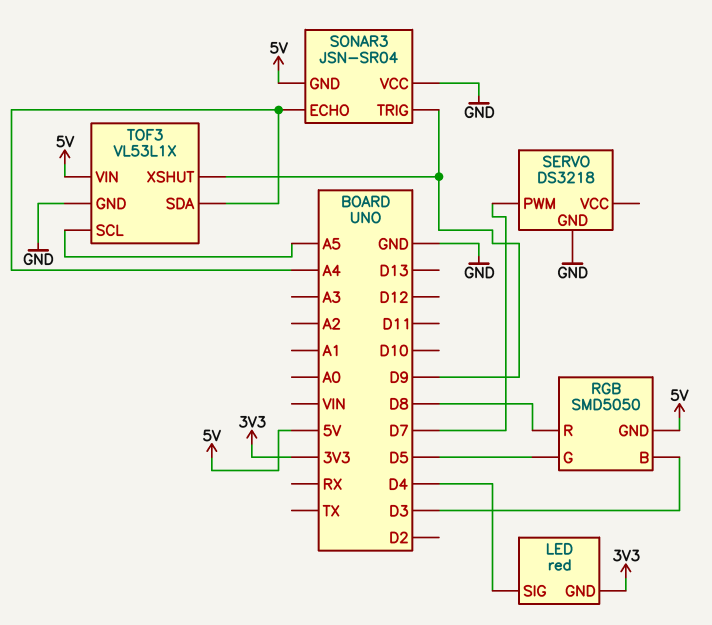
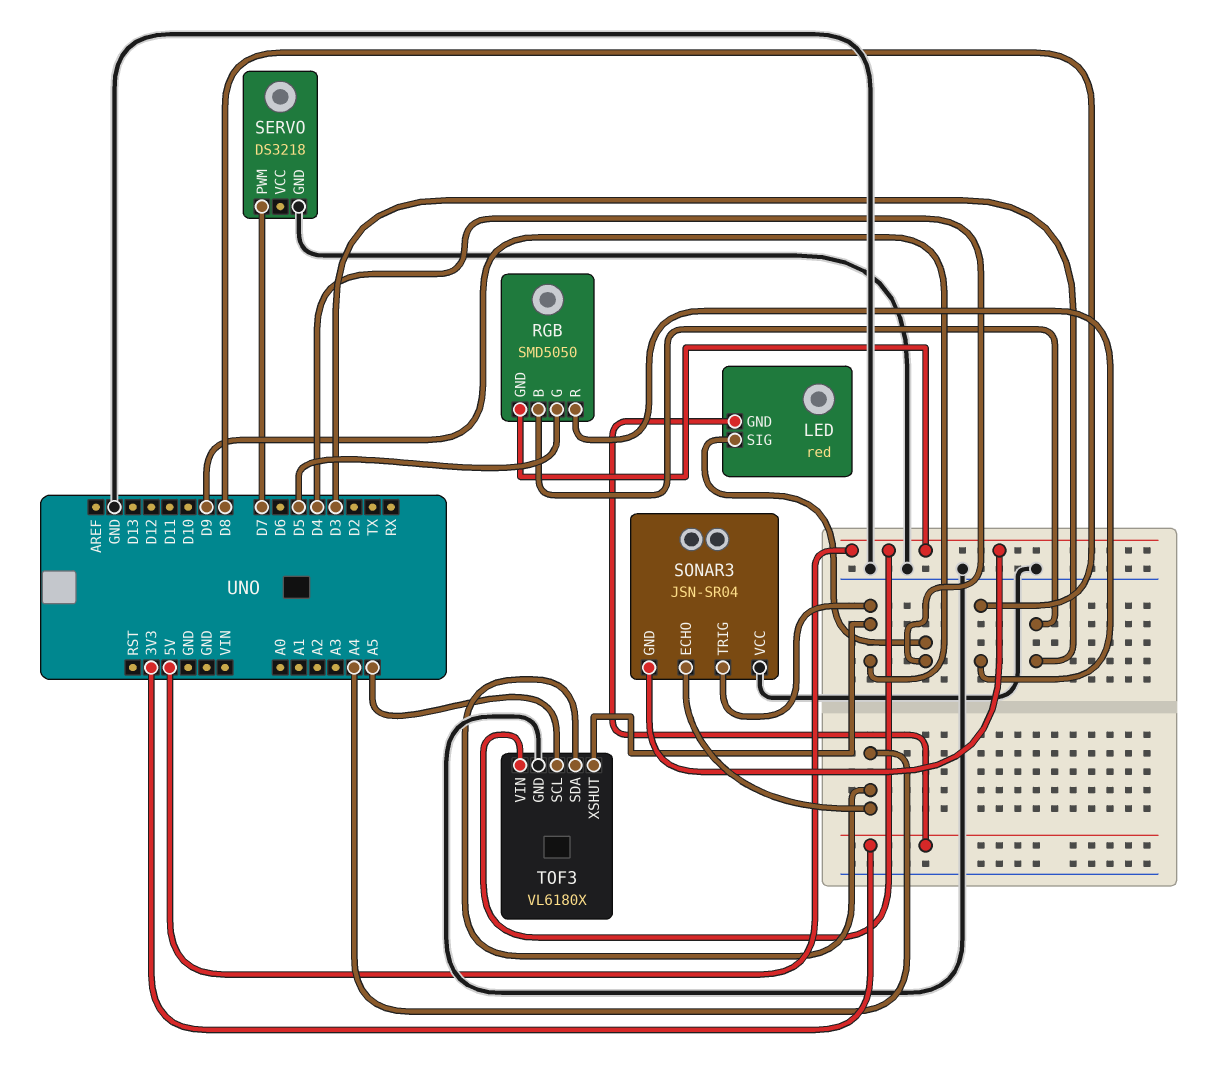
TOF3: VL53L1X -> VL6180X

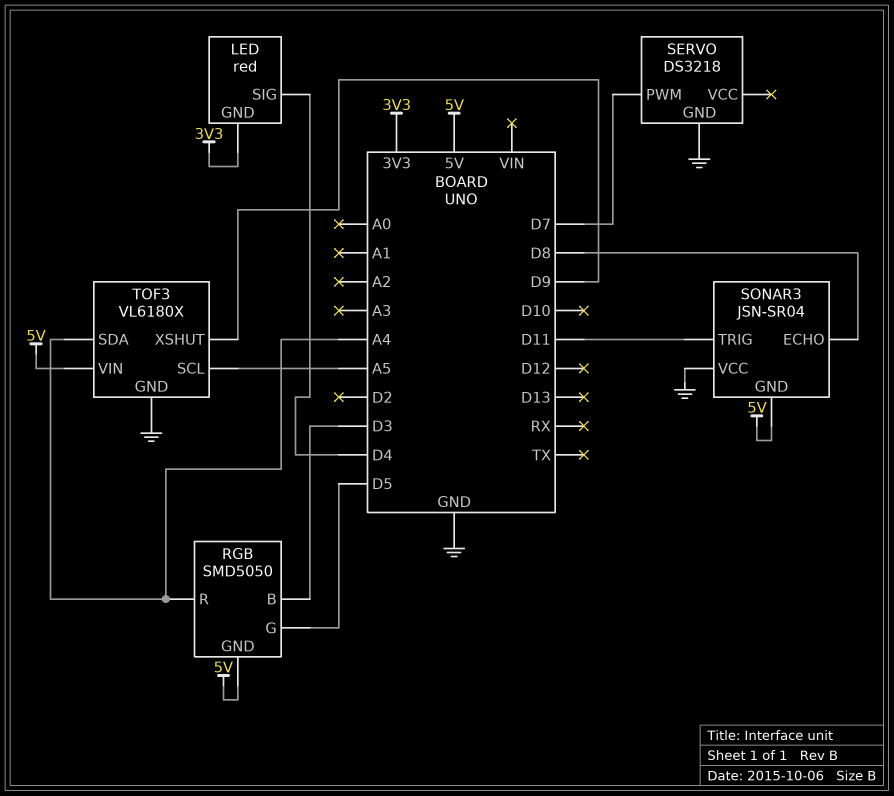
RGB pin R: D8 -> A4
SONAR3 pin ECHO: A4 -> D8
SONAR3 pin TRIG: D9 -> D11

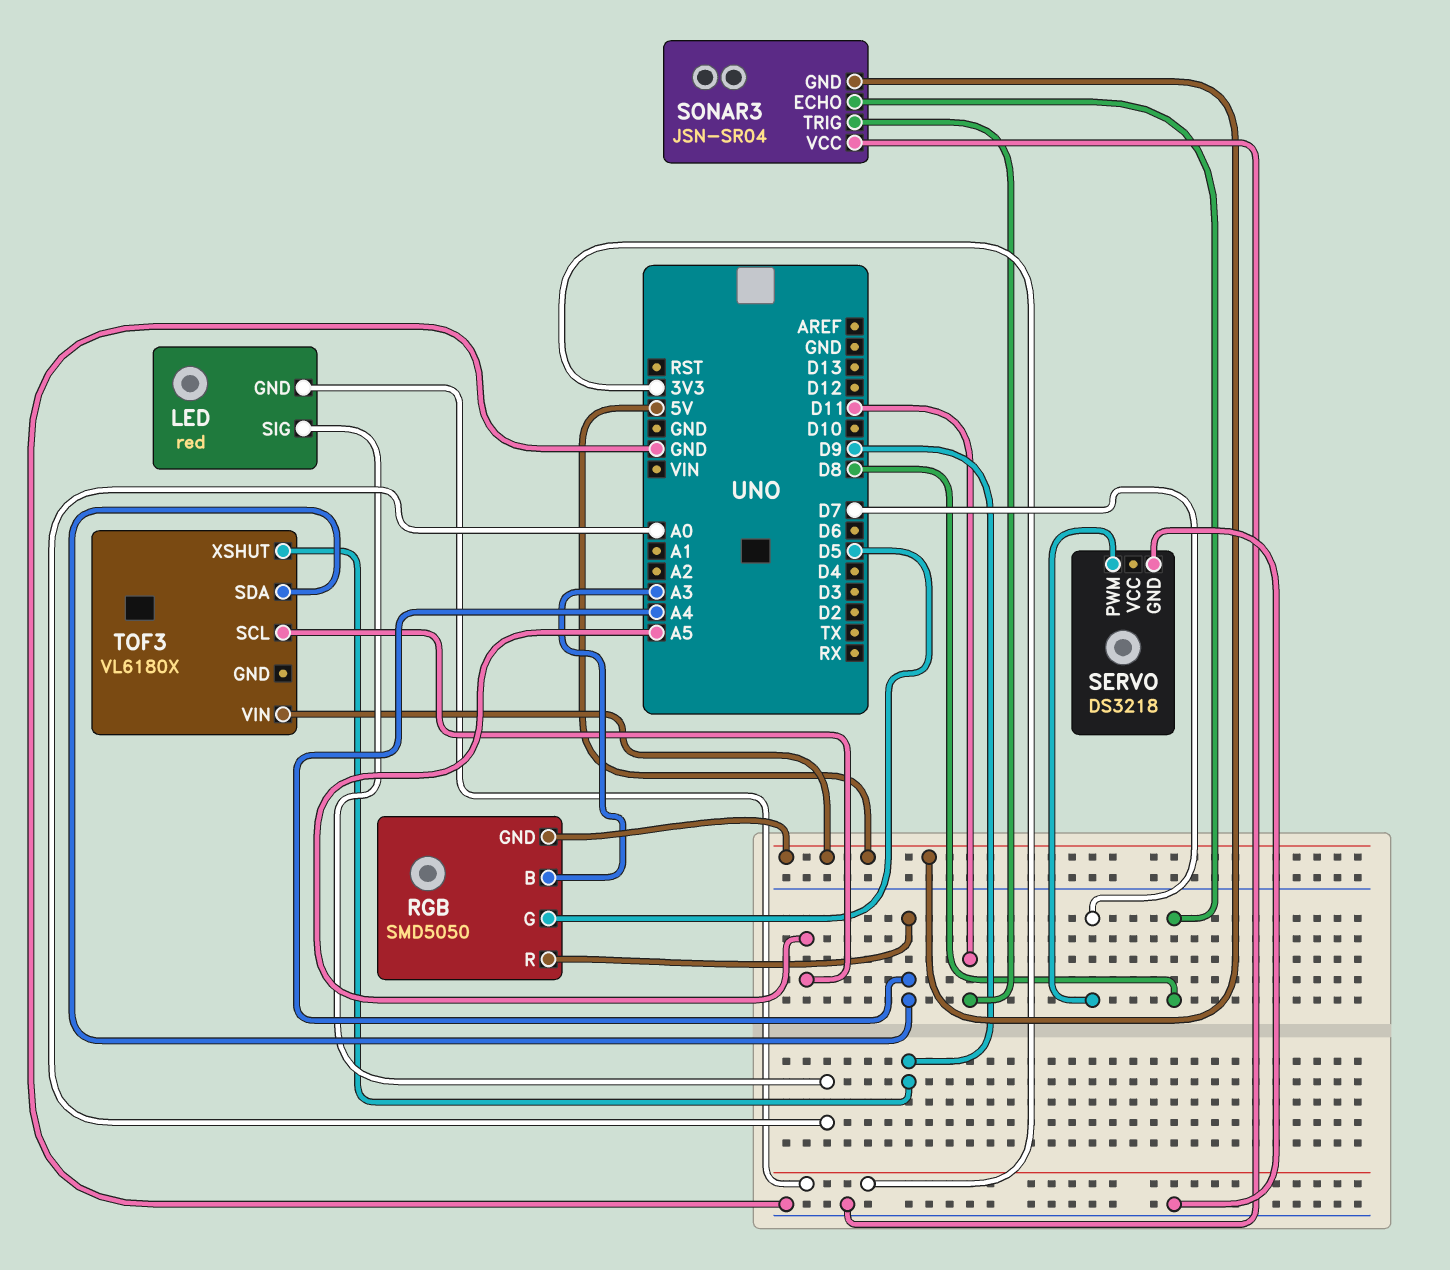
LED pin SIG: D4 -> A0
RGB pin B: D3 -> A3
TOF3 pin GND: GND -> none

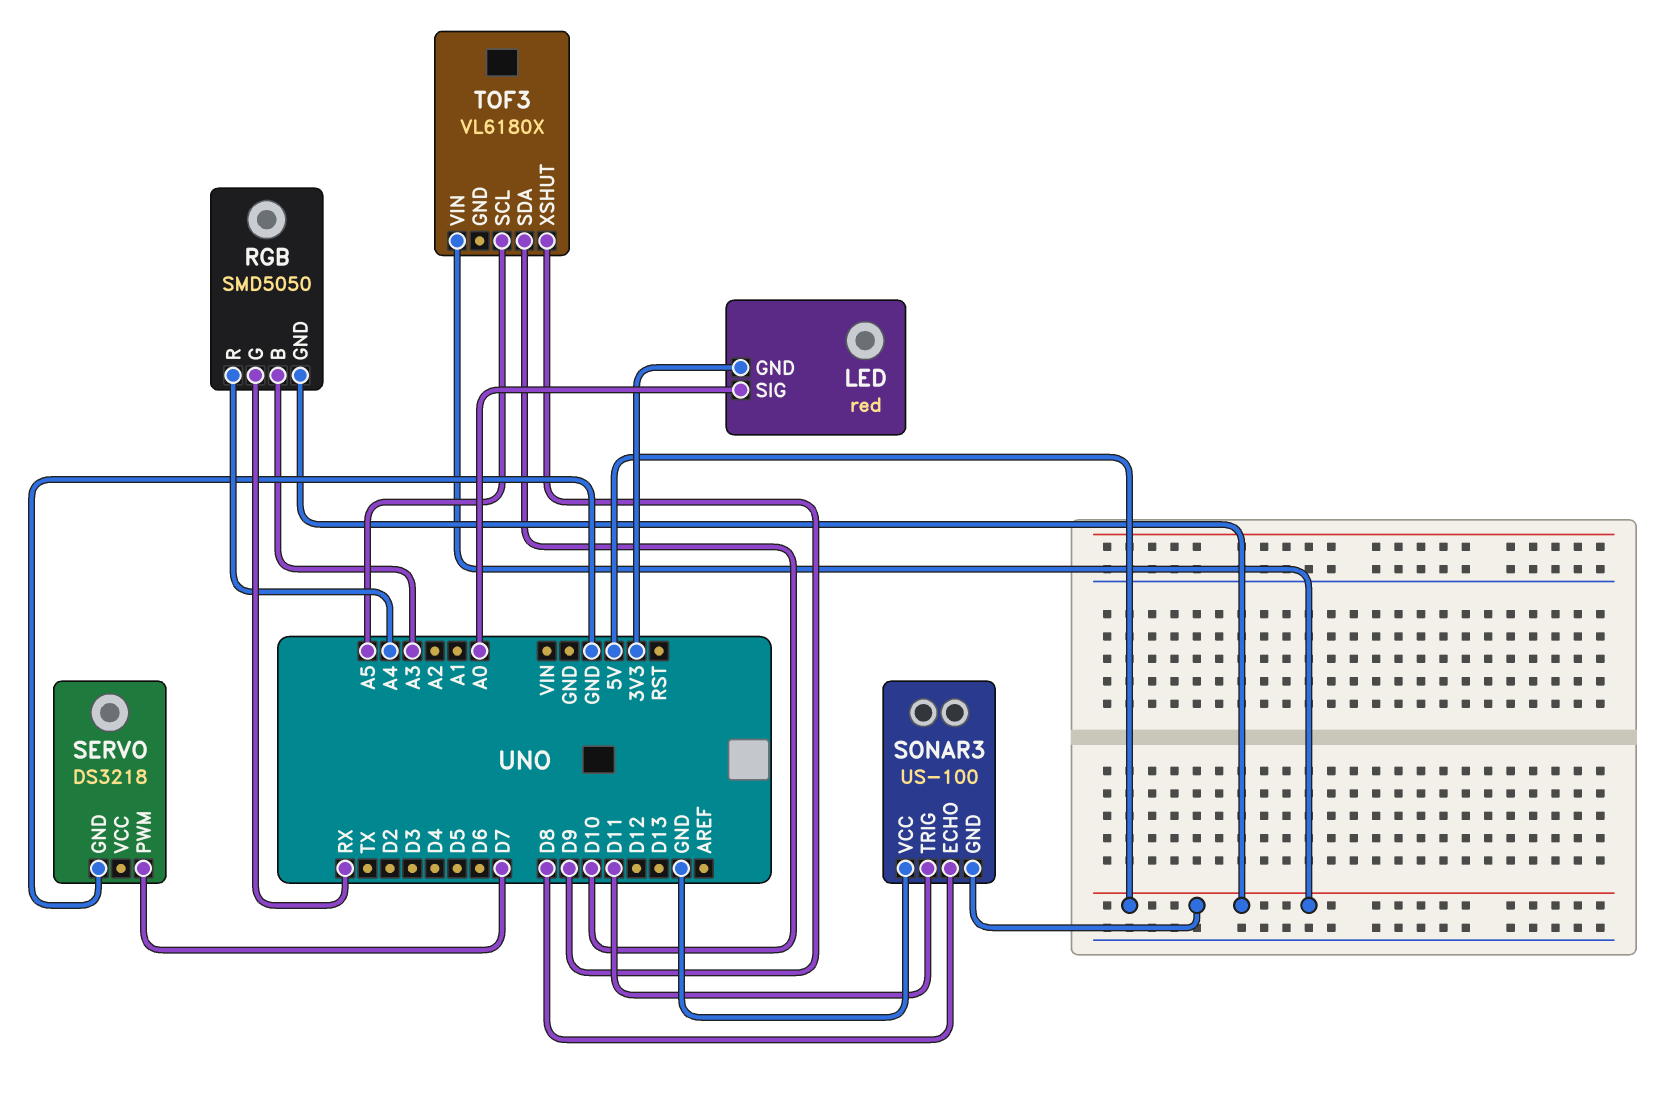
RGB pin G: D5 -> RX
SONAR3: JSN-SR04 -> US-100
TOF3 pin SDA: A4 -> D10

